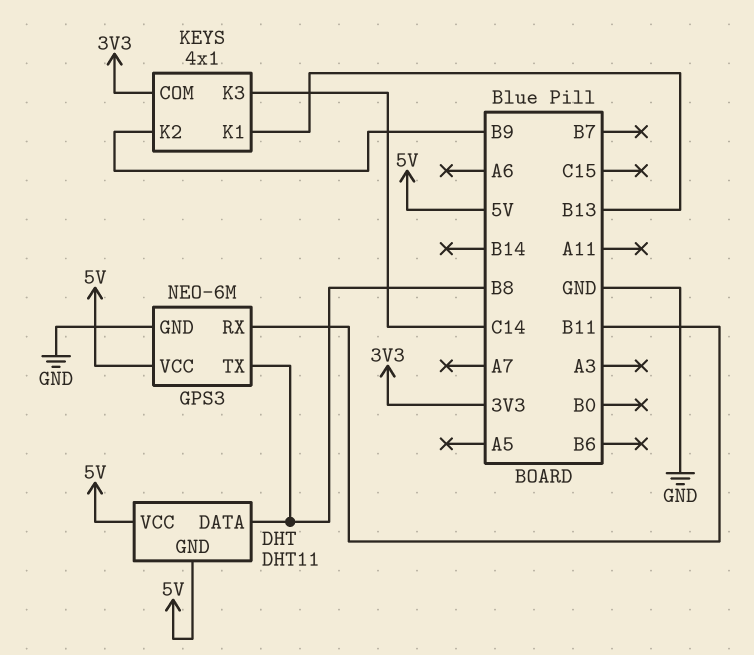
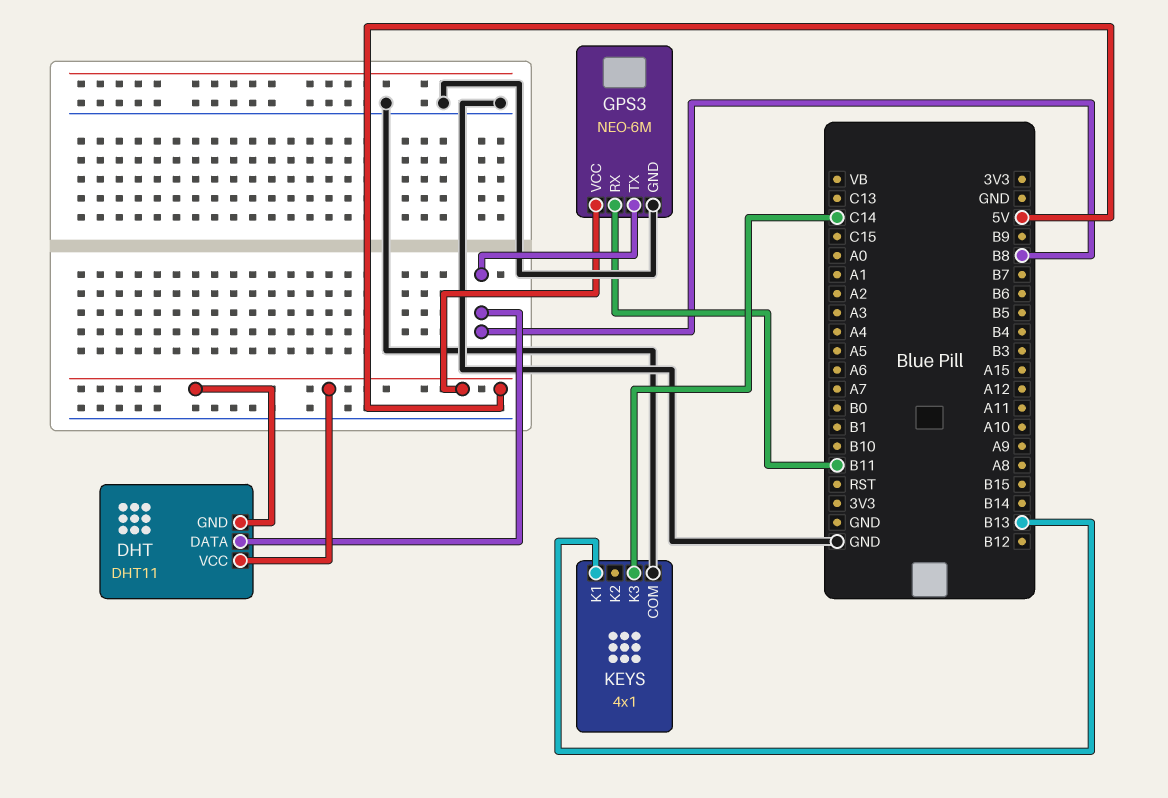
KEYS pin COM: 3V3 -> GND
KEYS pin K2: B9 -> none

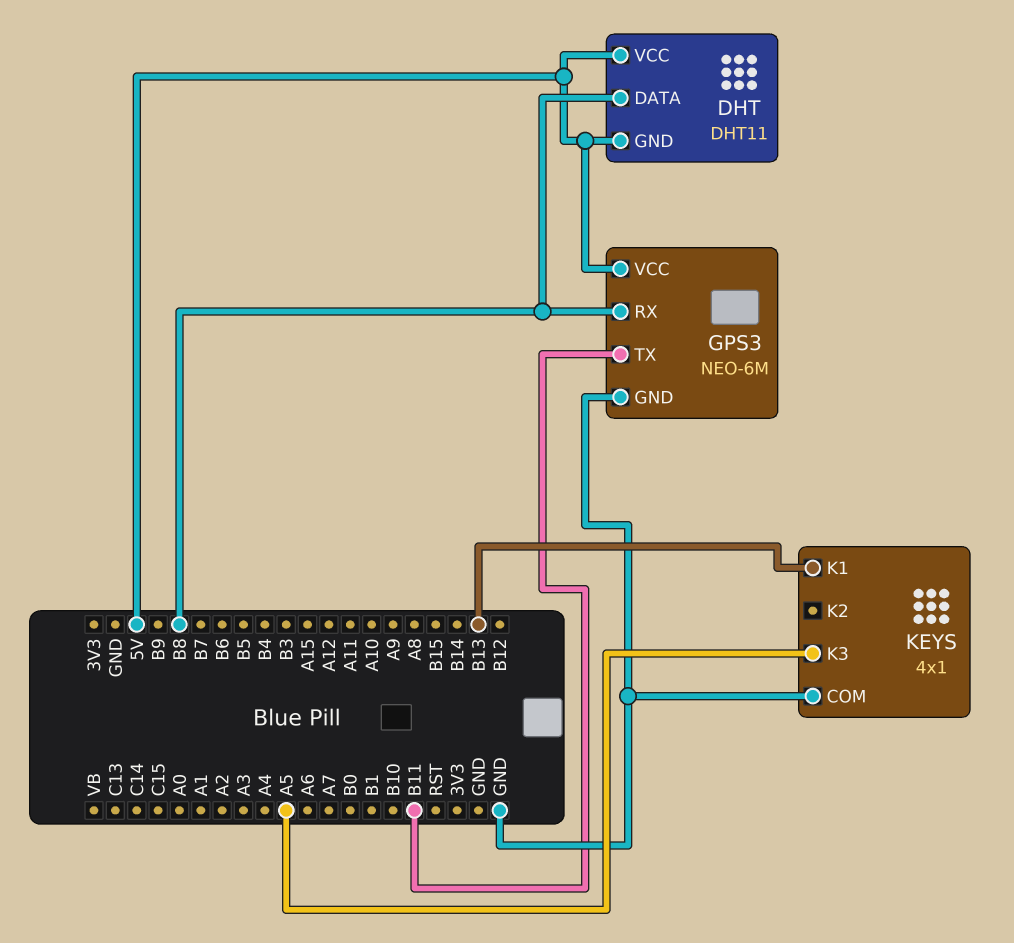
GPS3 pin RX: B11 -> B8
GPS3 pin TX: B8 -> B11
KEYS pin K3: C14 -> A5

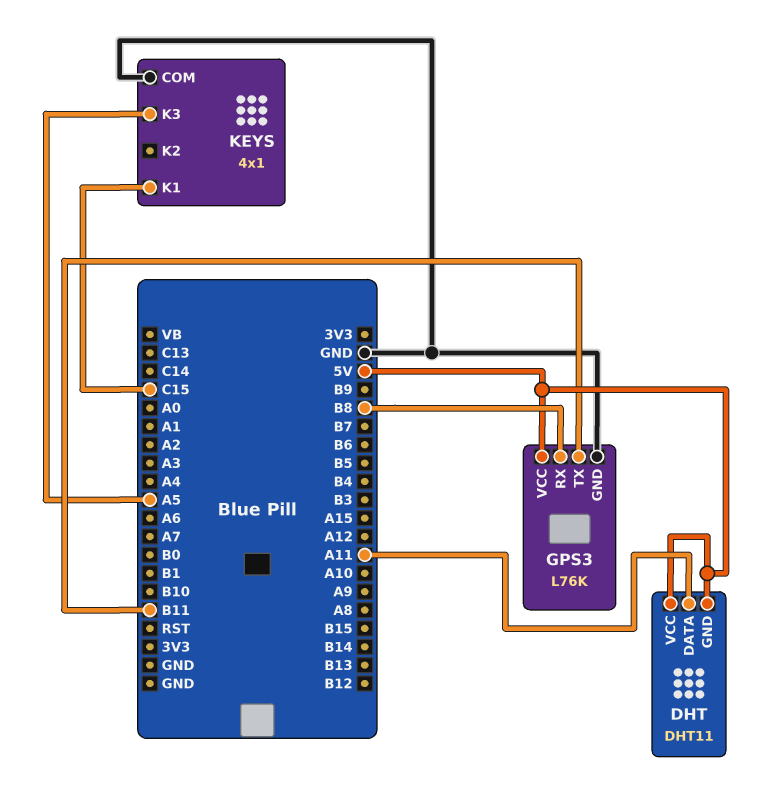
DHT pin DATA: B8 -> A11
GPS3: NEO-6M -> L76K
KEYS pin K1: B13 -> C15

